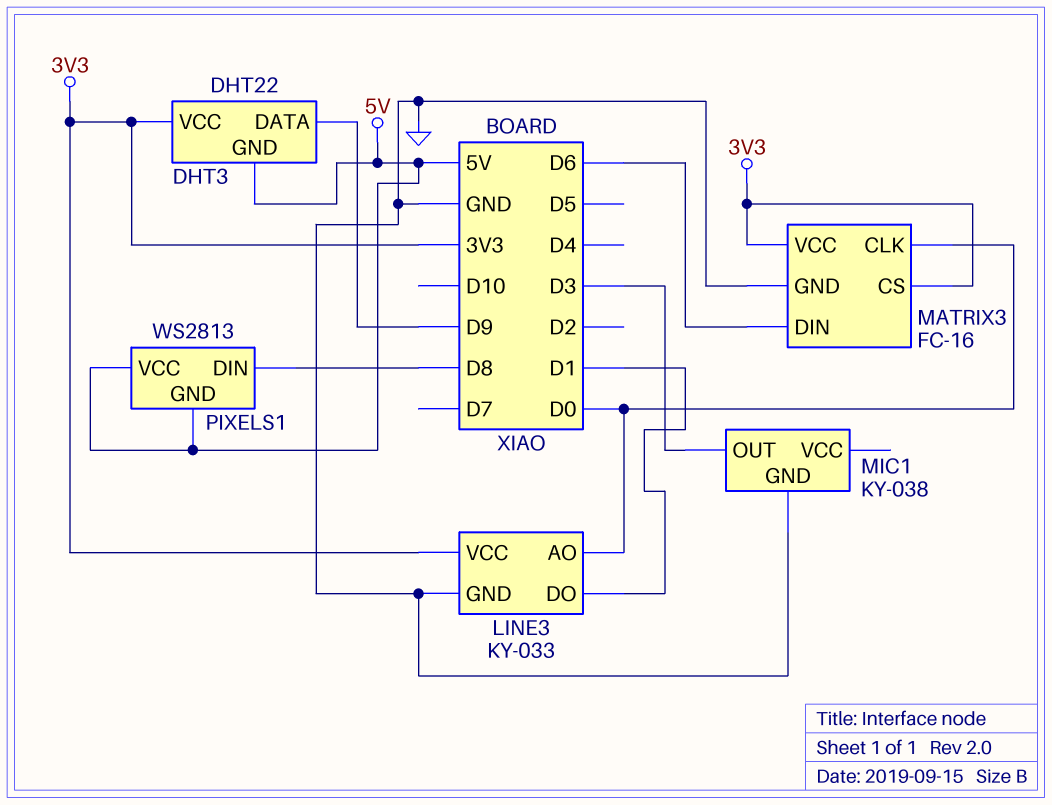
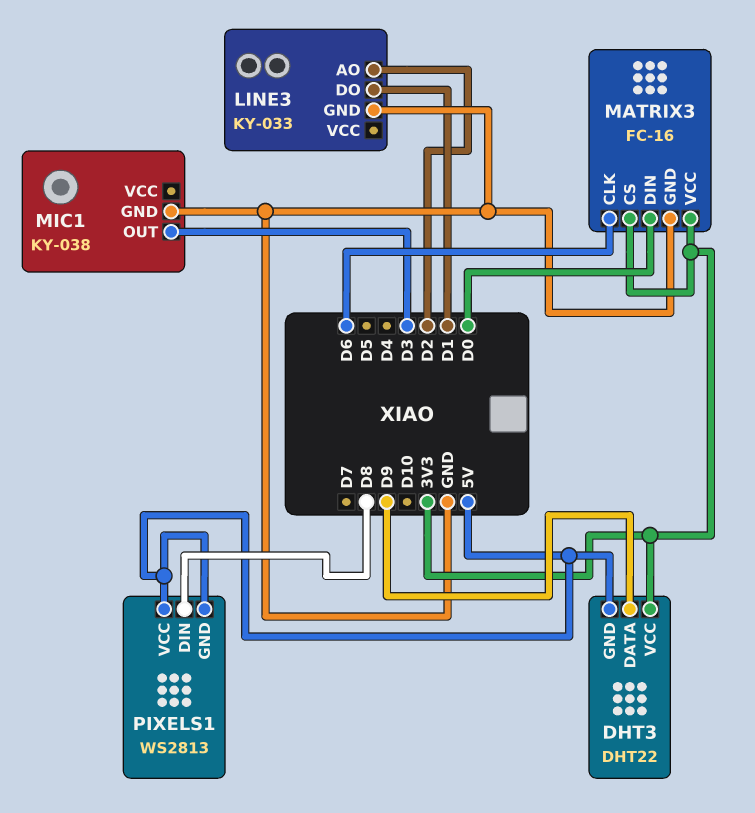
LINE3 pin AO: D0 -> D2
LINE3 pin VCC: 3V3 -> none
MATRIX3 pin CLK: D0 -> D6
MATRIX3 pin DIN: D6 -> D0

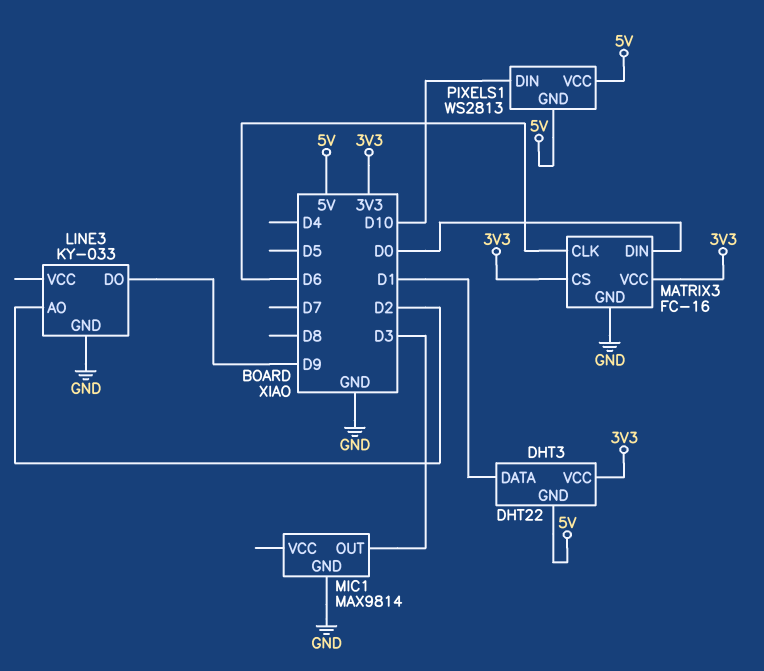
DHT3 pin DATA: D9 -> D1
LINE3 pin DO: D1 -> D9
MIC1: KY-038 -> MAX9814
PIXELS1 pin DIN: D8 -> D10

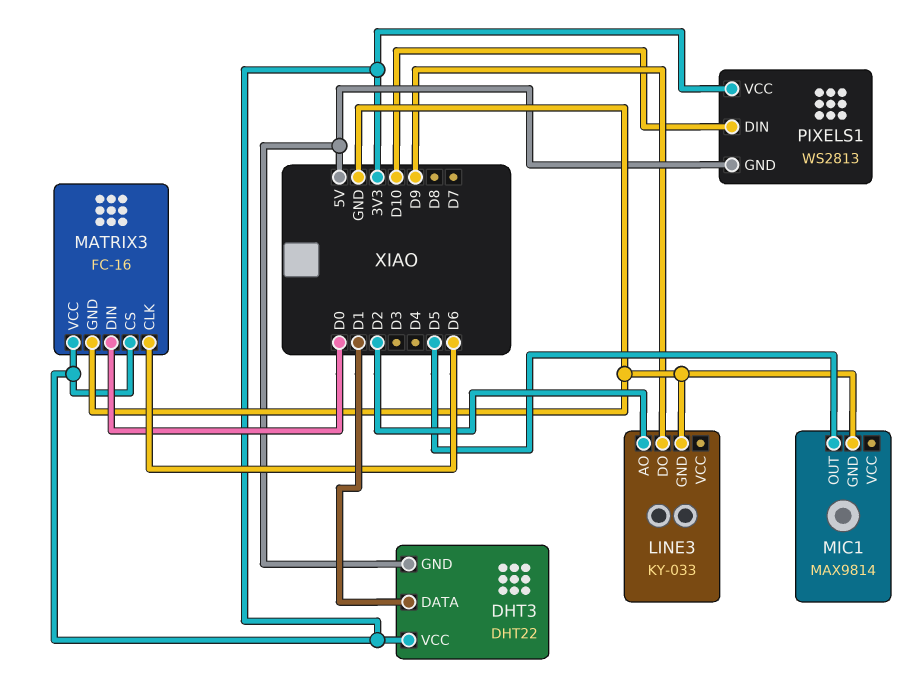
MIC1 pin OUT: D3 -> D5
PIXELS1 pin VCC: 5V -> 3V3

